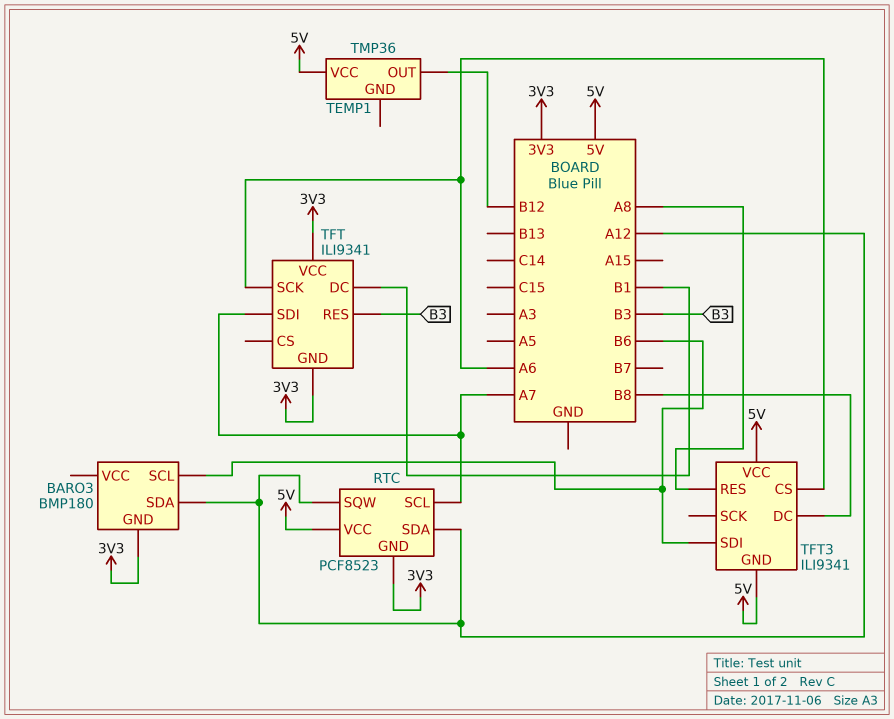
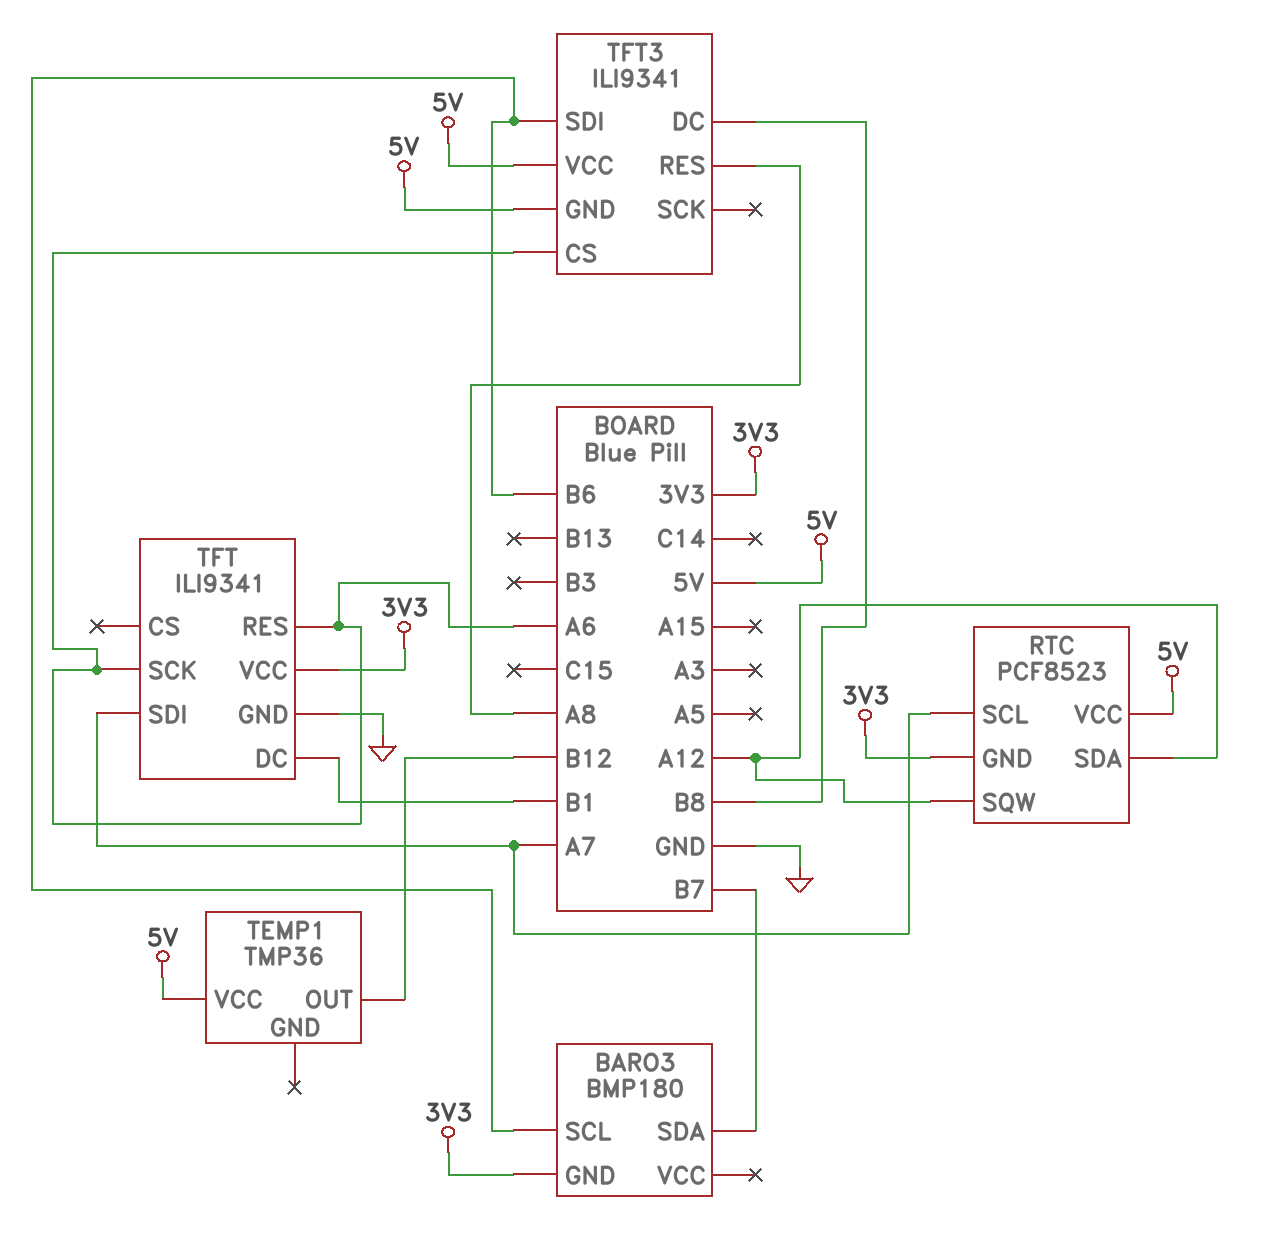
BARO3 pin SDA: A12 -> B7
TFT pin GND: 3V3 -> GND
TFT pin RES: B3 -> A6

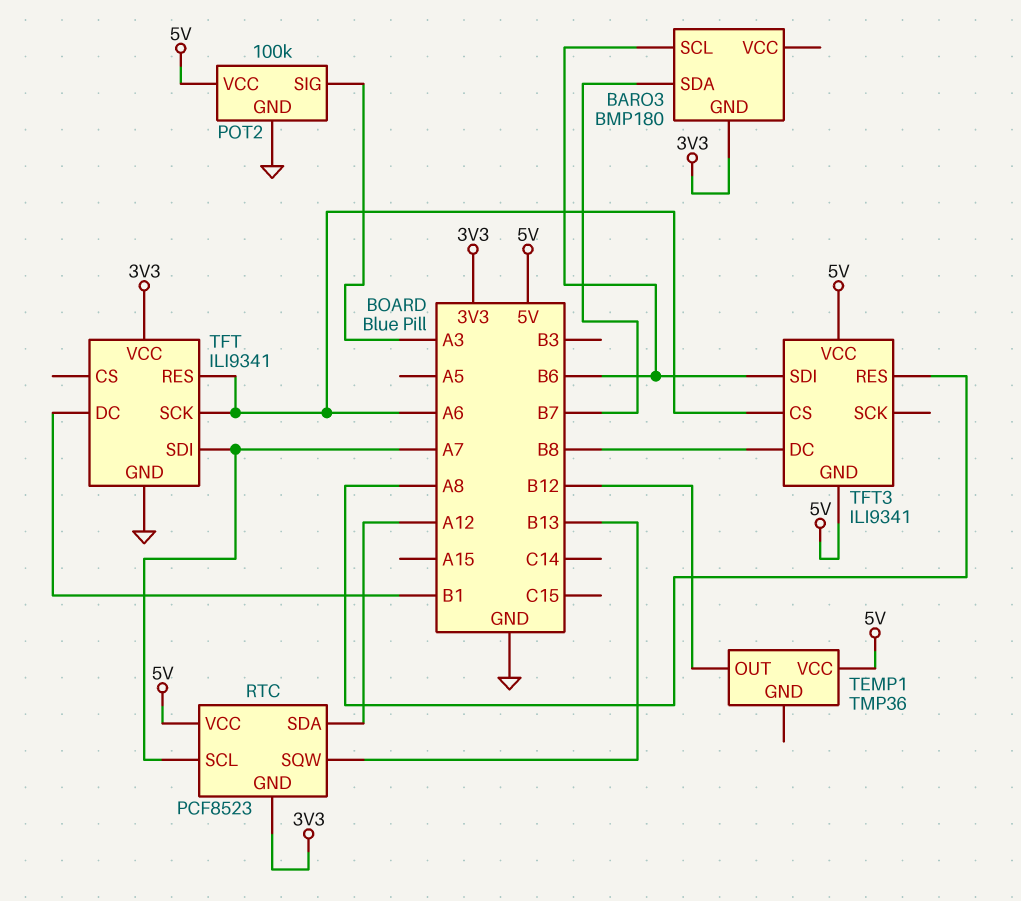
POT2: none -> 100k
POT2 pin GND: none -> GND
POT2 pin SIG: none -> A3
POT2 pin VCC: none -> 5V
RTC pin SQW: A12 -> B13

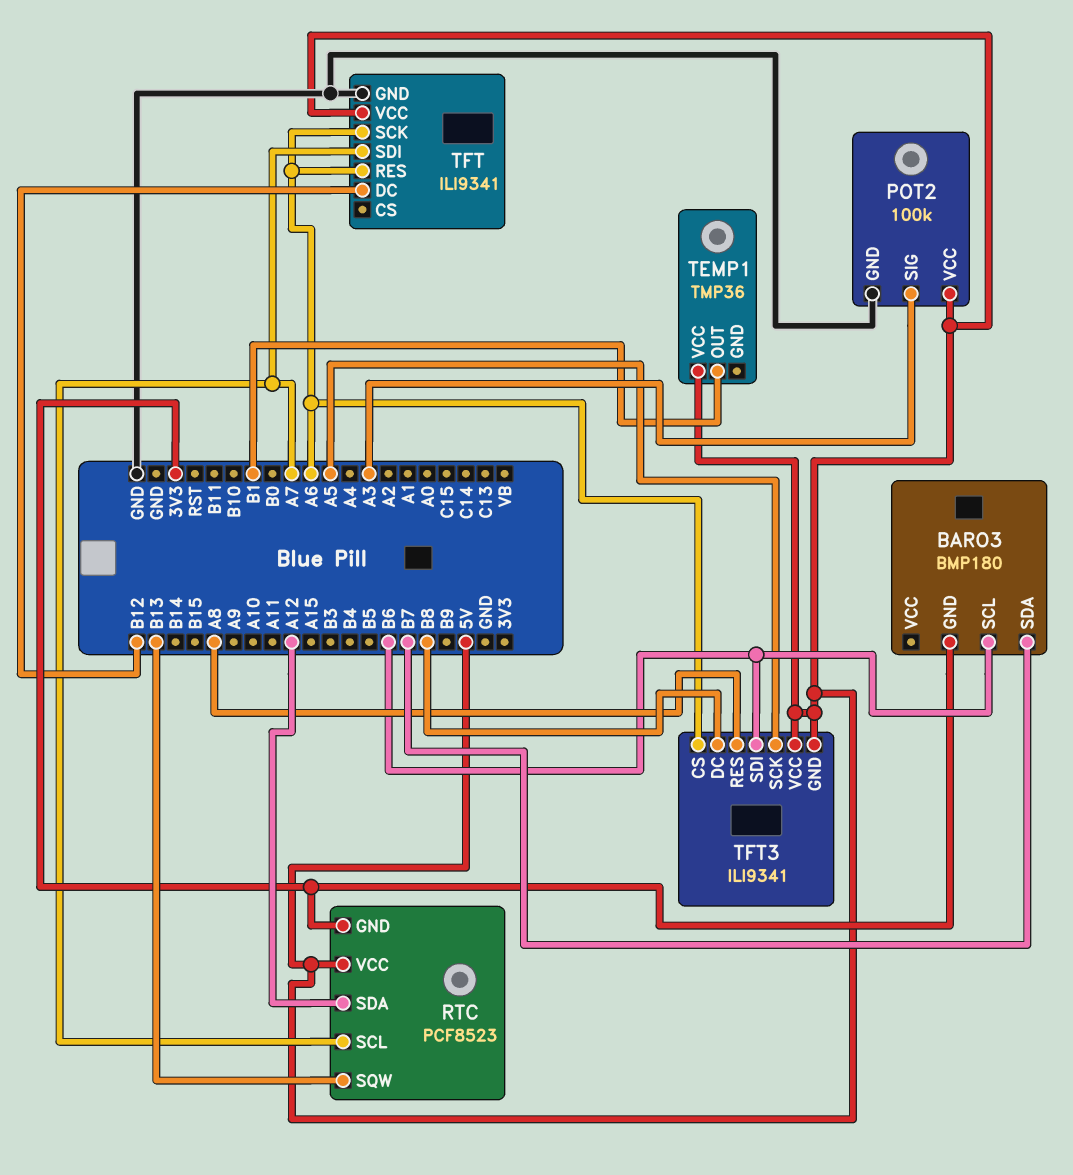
TEMP1 pin OUT: B12 -> B1
TFT pin DC: B1 -> B12
TFT pin VCC: 3V3 -> 5V
TFT3 pin SCK: none -> A5

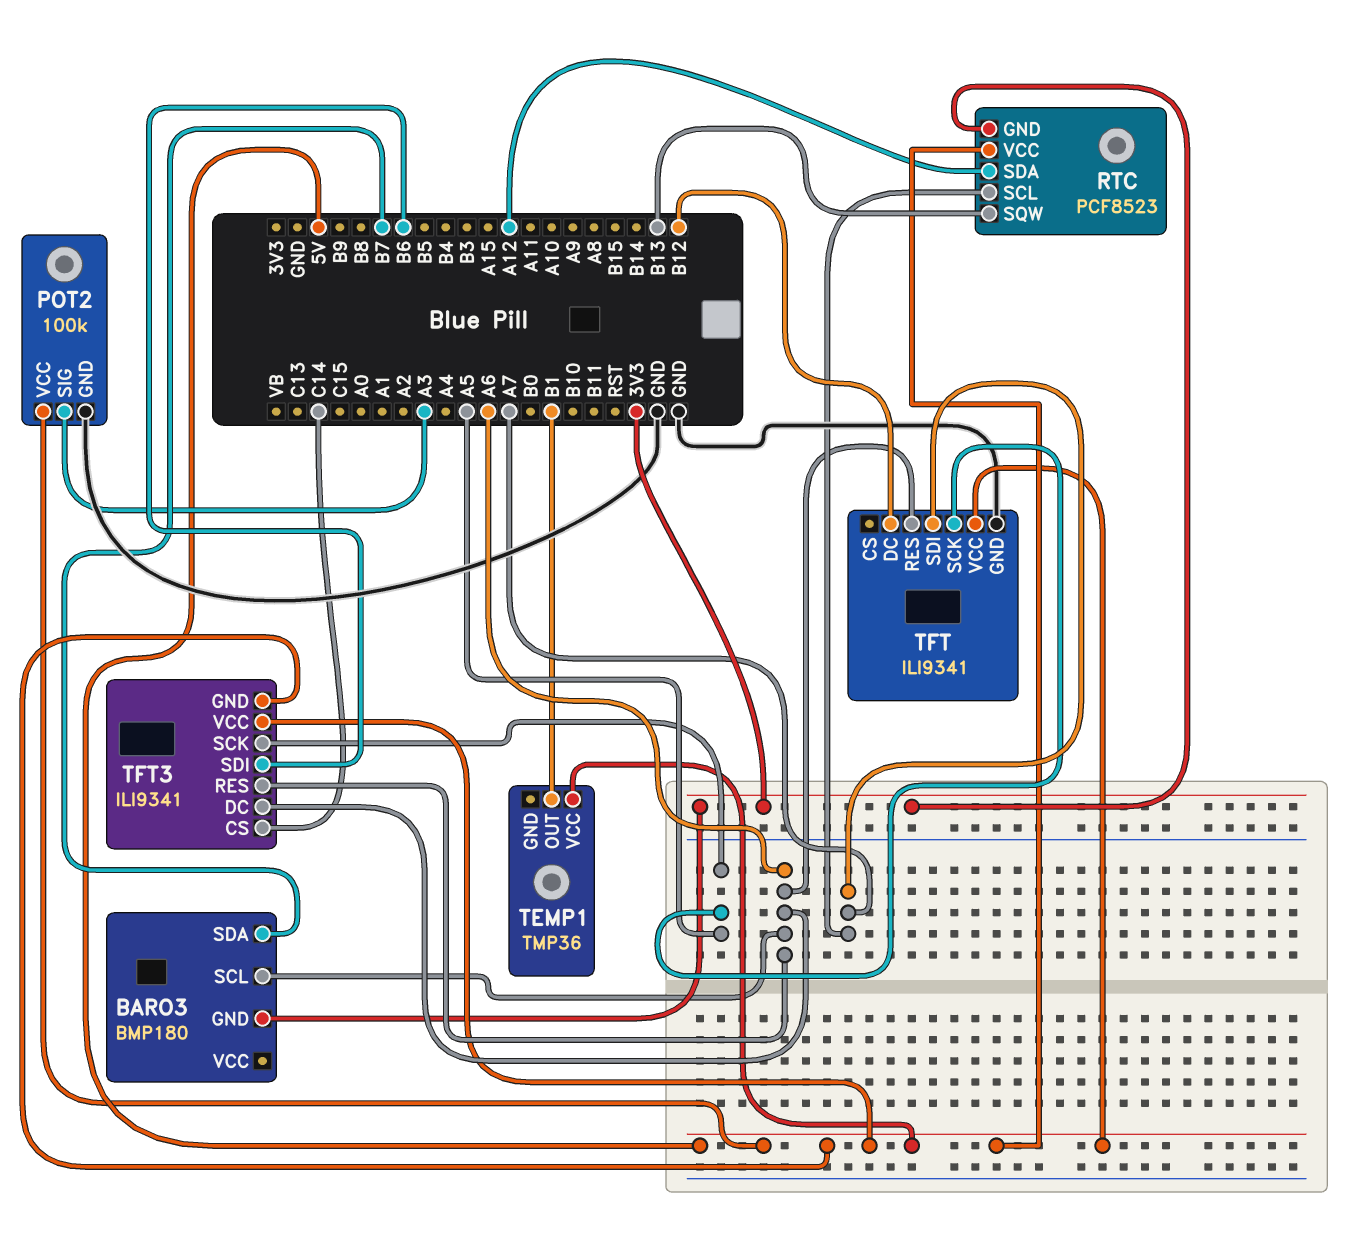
BARO3 pin SCL: B6 -> A6
TFT pin SCK: A6 -> A5
TFT3 pin CS: A6 -> C14
TFT3 pin DC: B8 -> A6
TFT3 pin RES: A8 -> A6

